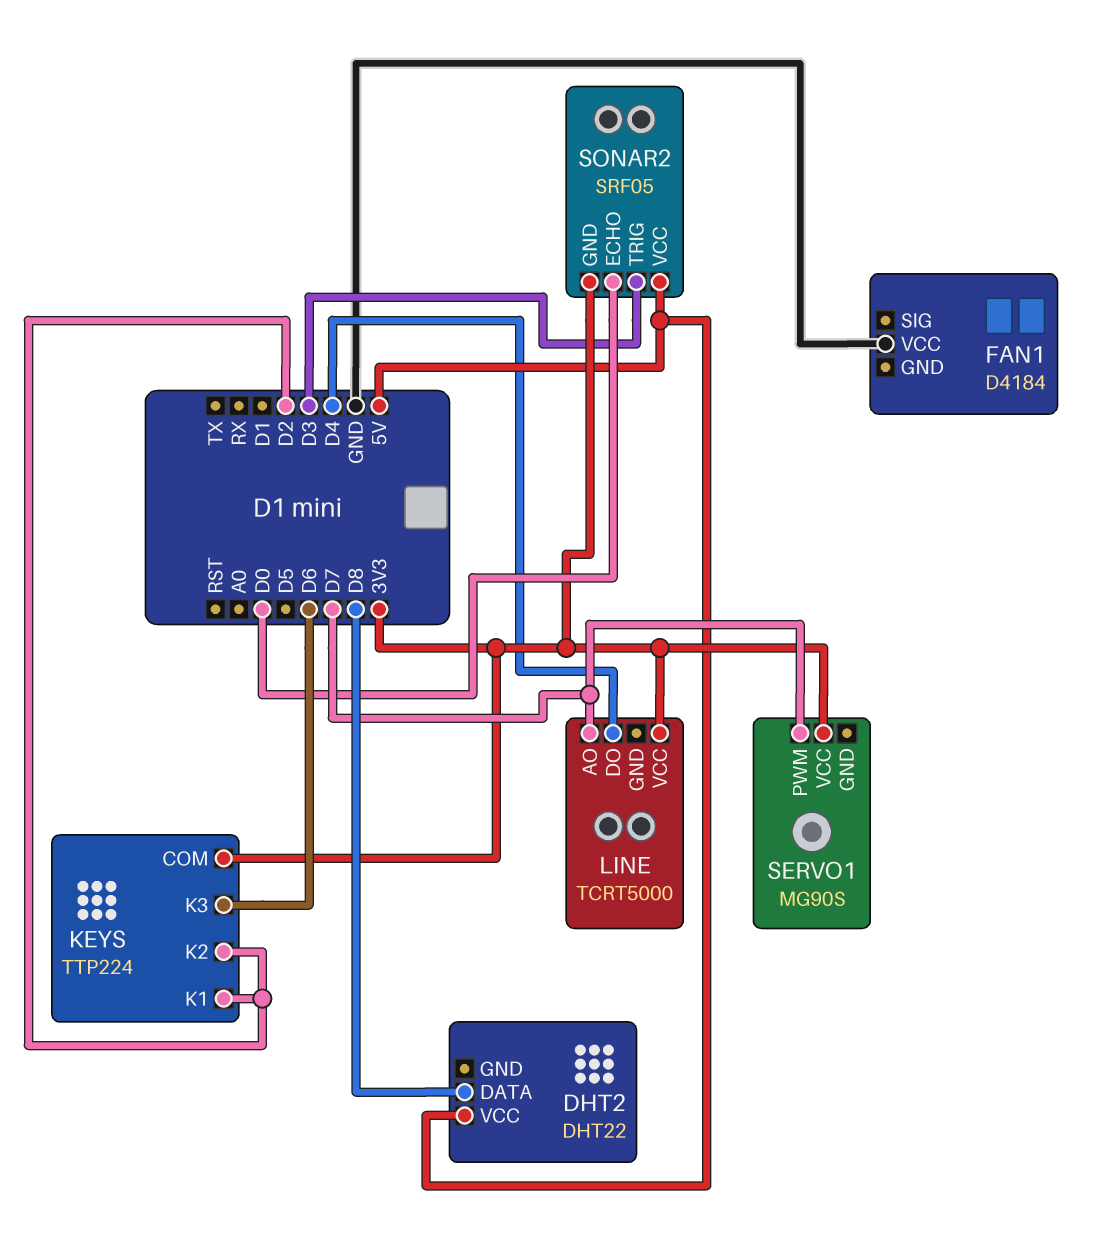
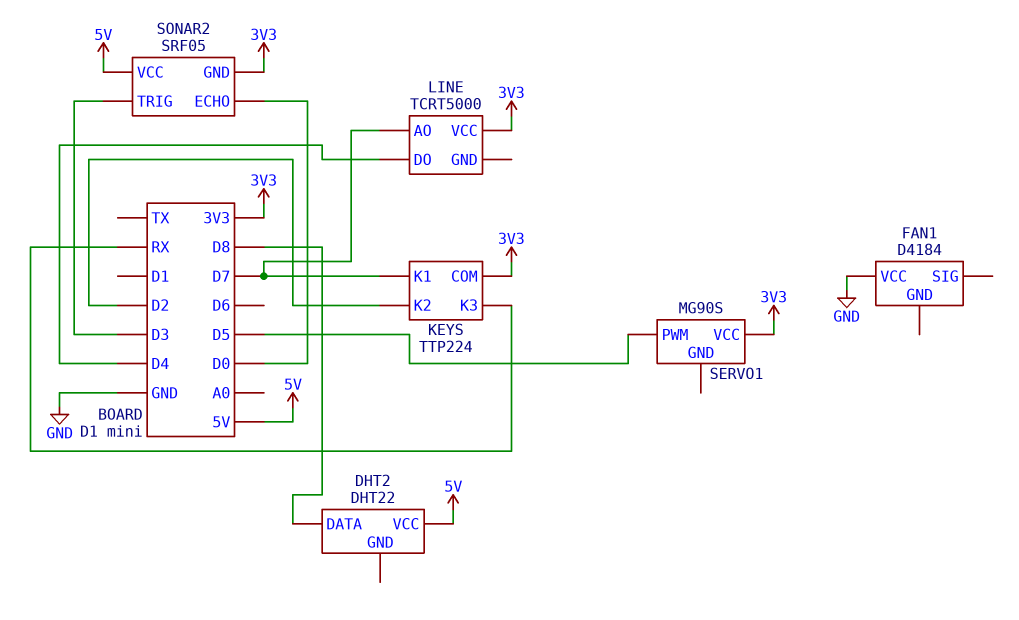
KEYS pin K1: D2 -> D7
KEYS pin K3: D6 -> RX
SERVO1 pin PWM: D7 -> D5

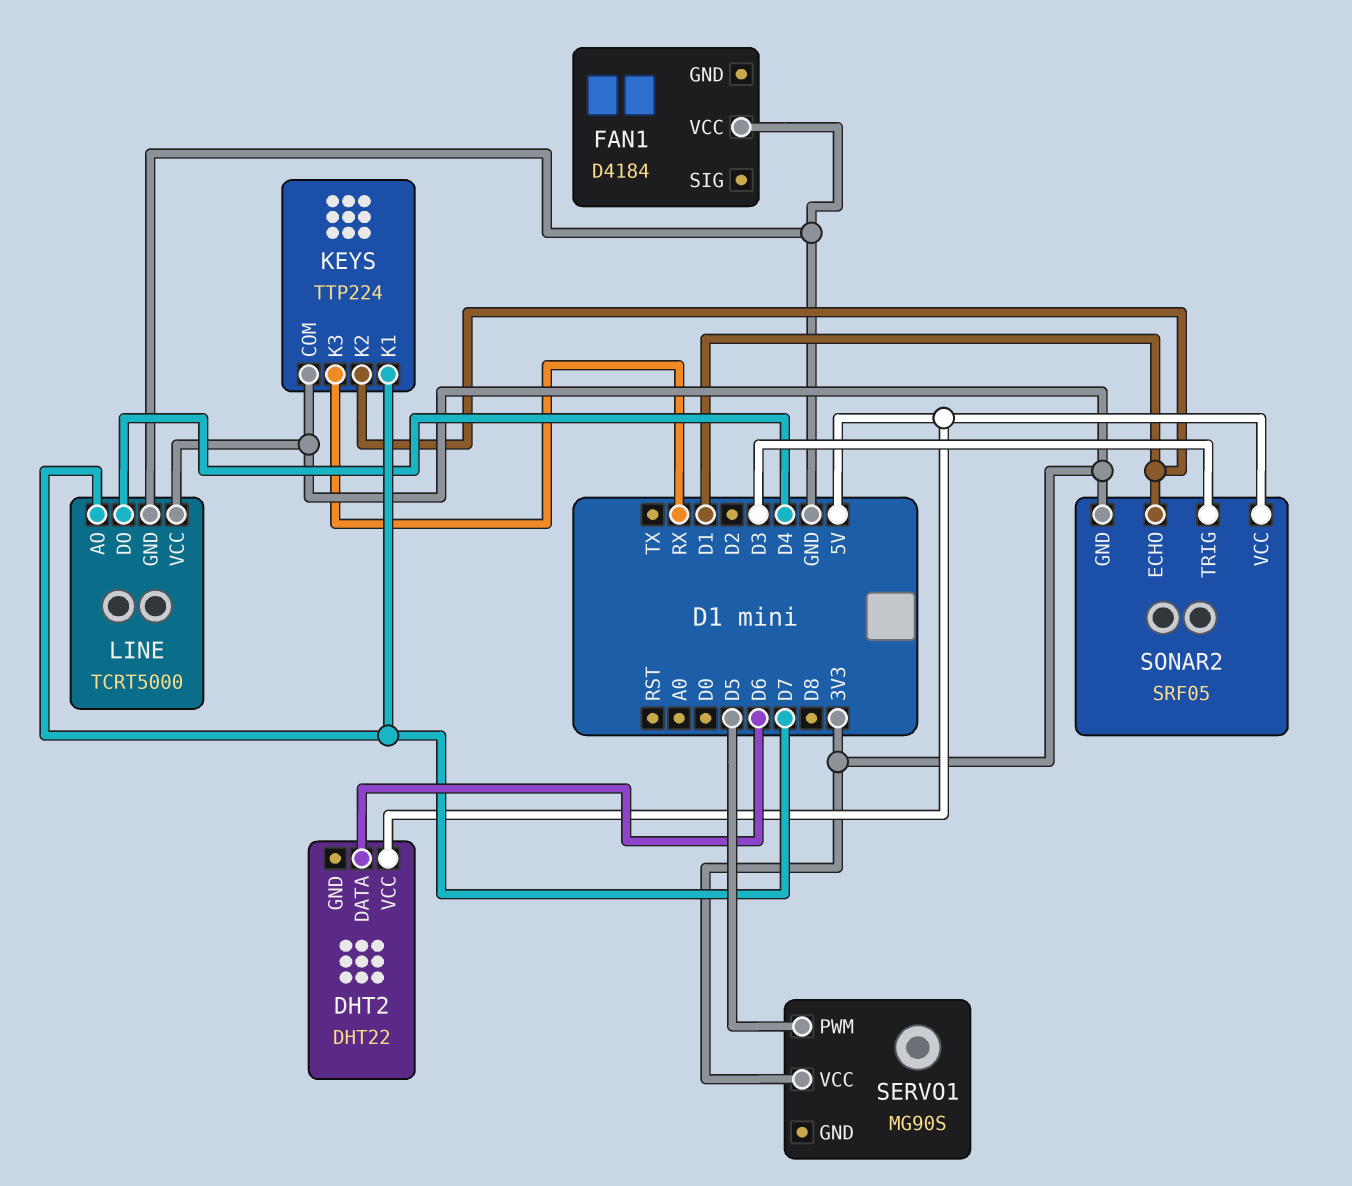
DHT2 pin DATA: D8 -> D6
KEYS pin K2: D2 -> D1
LINE pin GND: none -> GND
SONAR2 pin ECHO: D0 -> D1

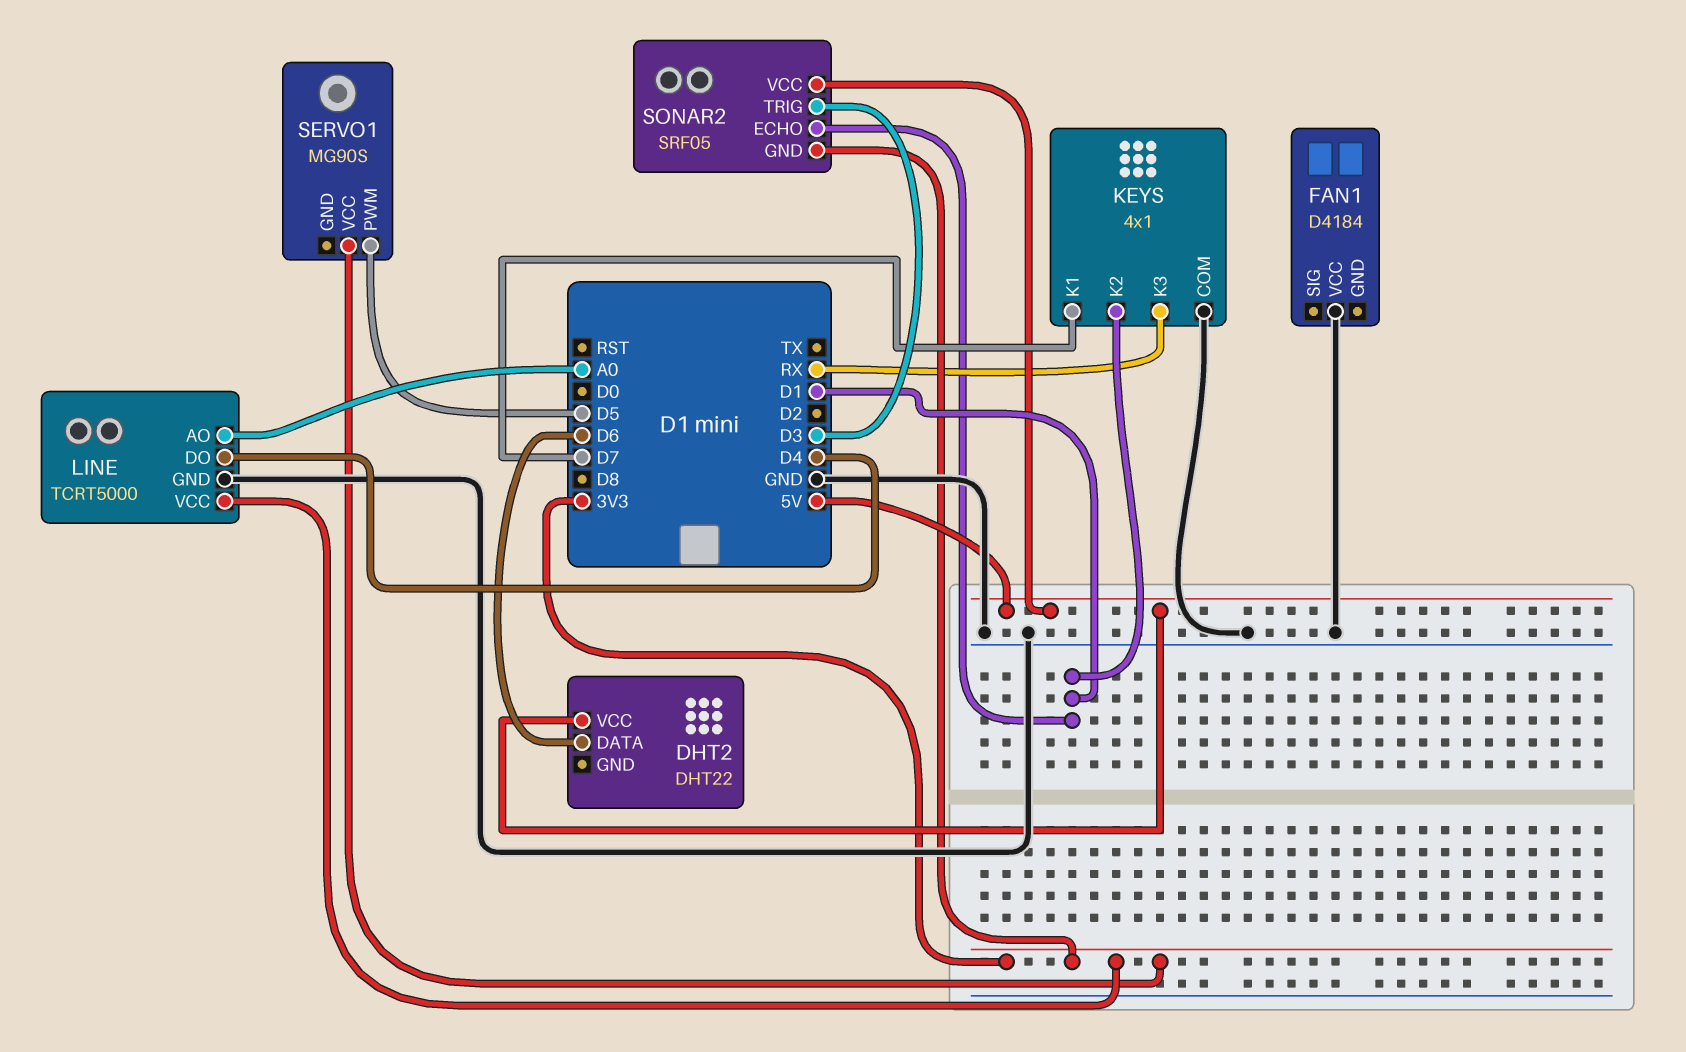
KEYS: TTP224 -> 4x1
KEYS pin COM: 3V3 -> GND
LINE pin AO: D7 -> A0

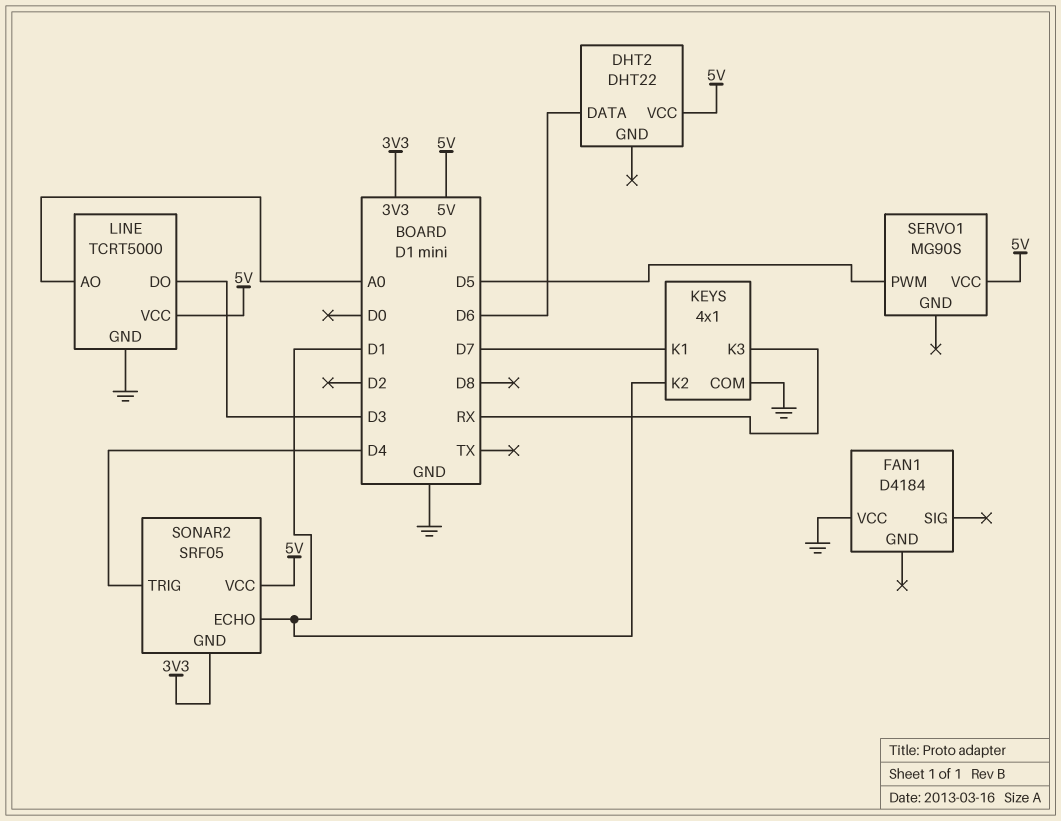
LINE pin DO: D4 -> D3
LINE pin VCC: 3V3 -> 5V
SERVO1 pin VCC: 3V3 -> 5V
SONAR2 pin TRIG: D3 -> D4

